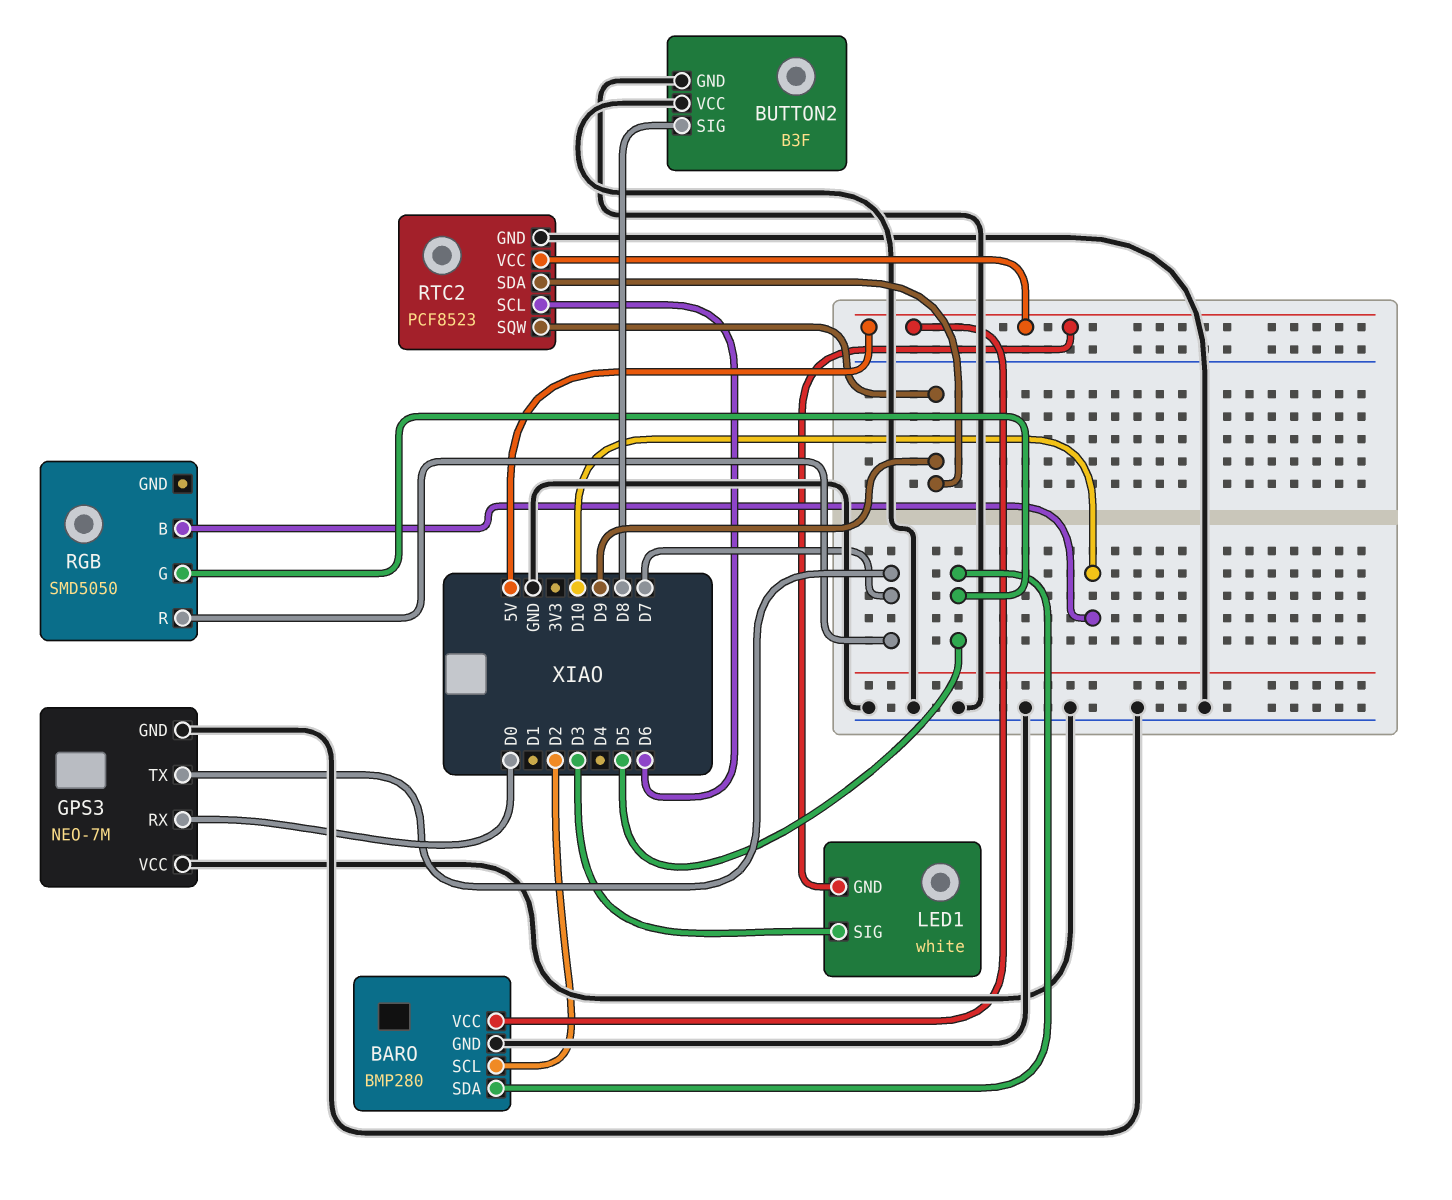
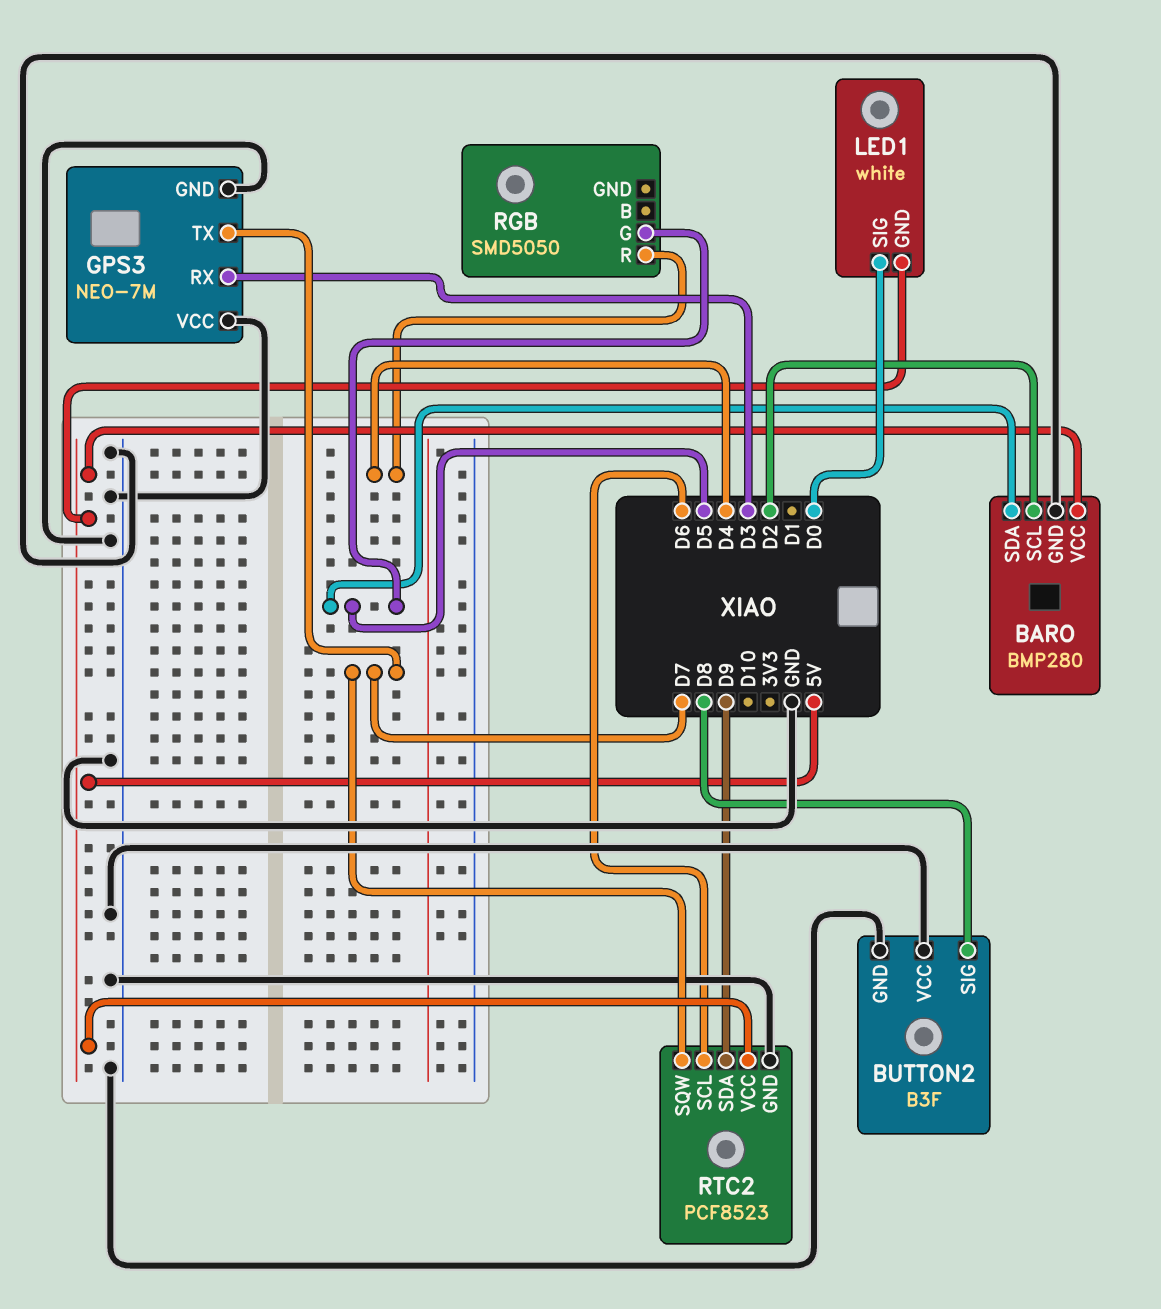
GPS3 pin RX: D0 -> D3
LED1 pin SIG: D3 -> D0
RGB pin B: D10 -> none
RGB pin R: D7 -> D4
RTC2 pin SQW: D9 -> D7

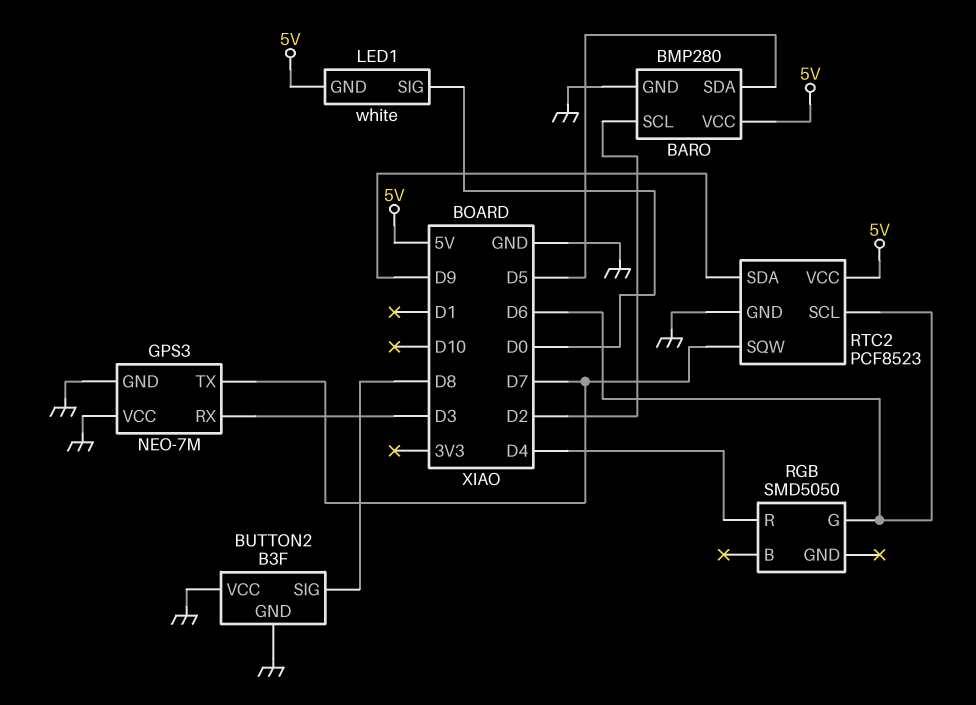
RGB pin G: D5 -> D6

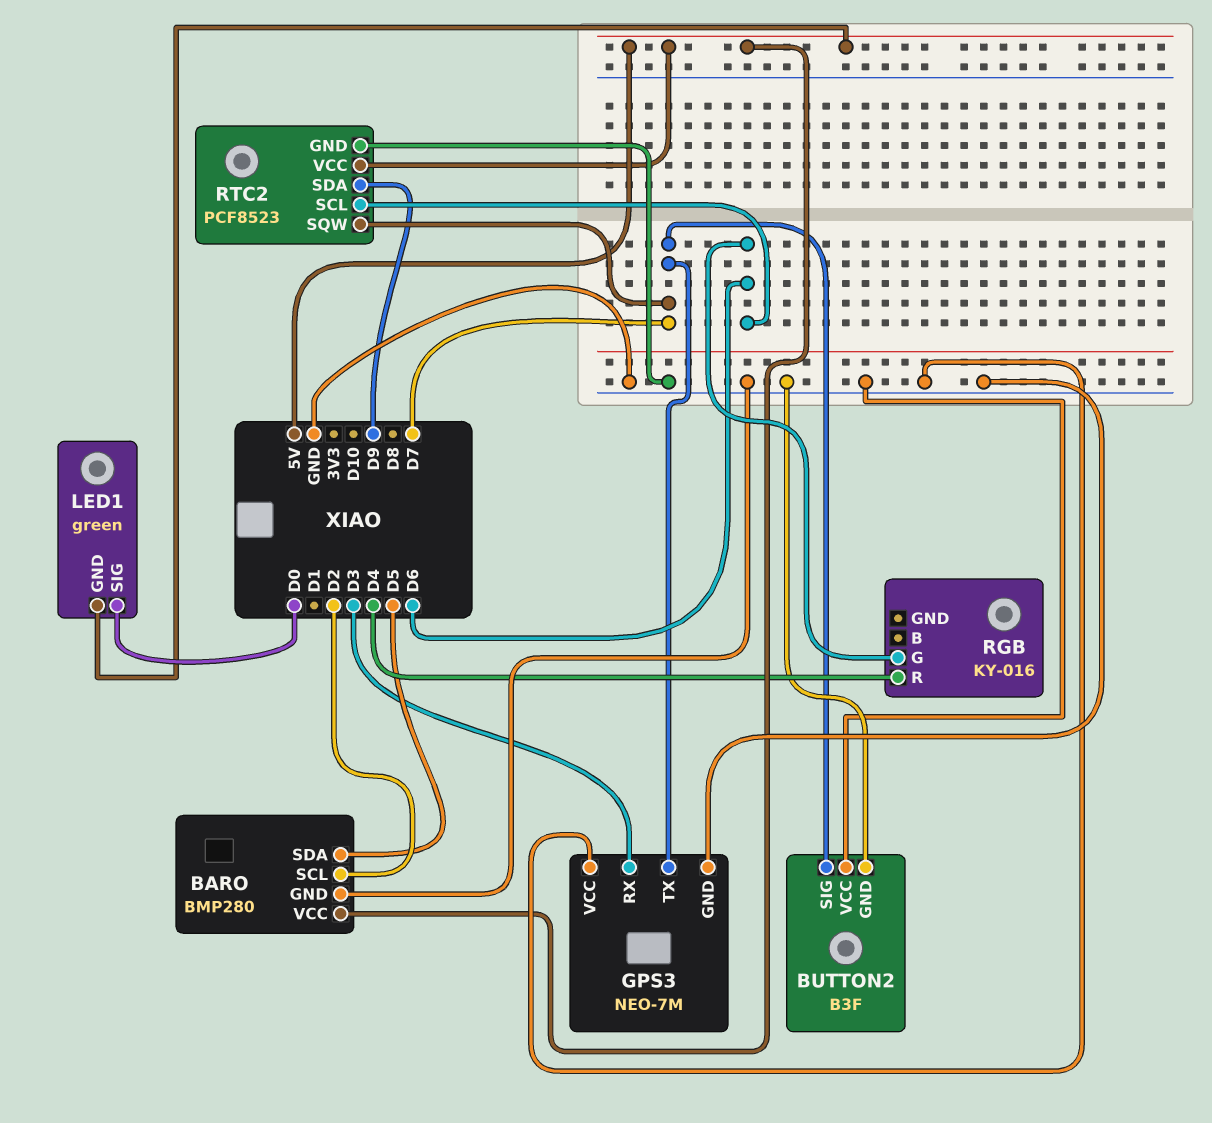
BUTTON2 pin SIG: D8 -> D7
LED1: white -> green
RGB: SMD5050 -> KY-016

